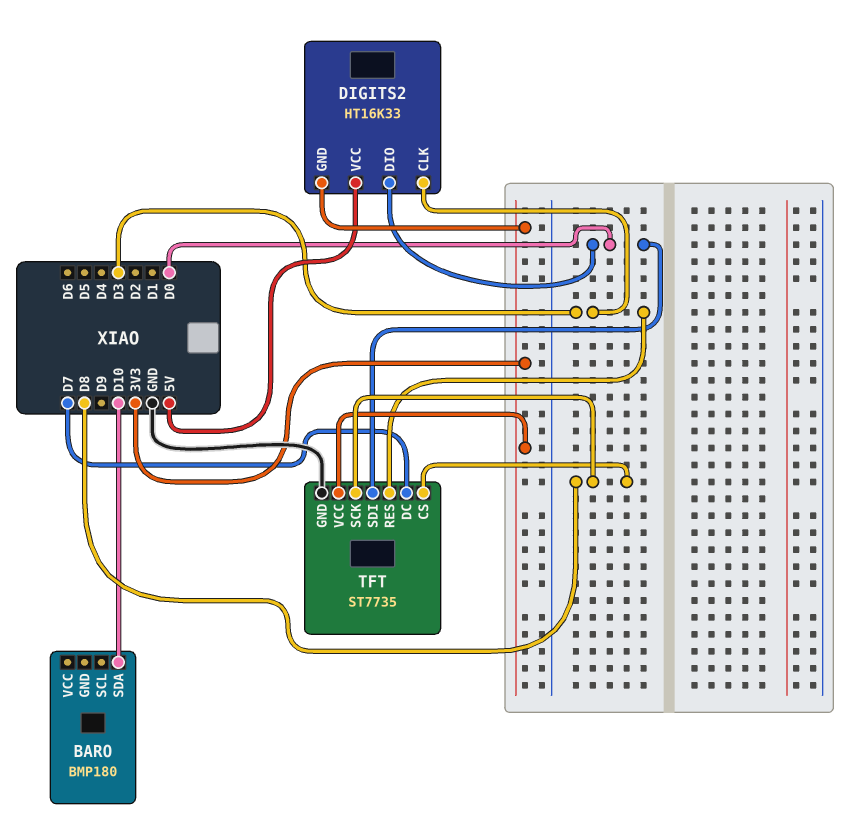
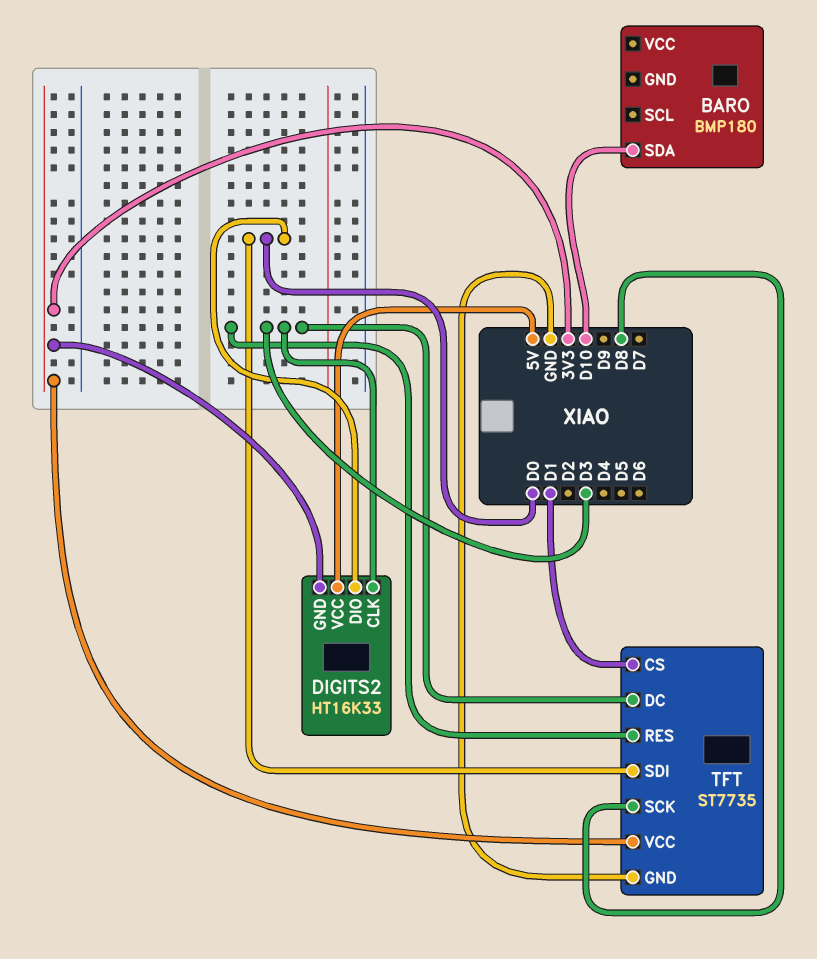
TFT pin CS: D8 -> D1
TFT pin DC: D7 -> D3

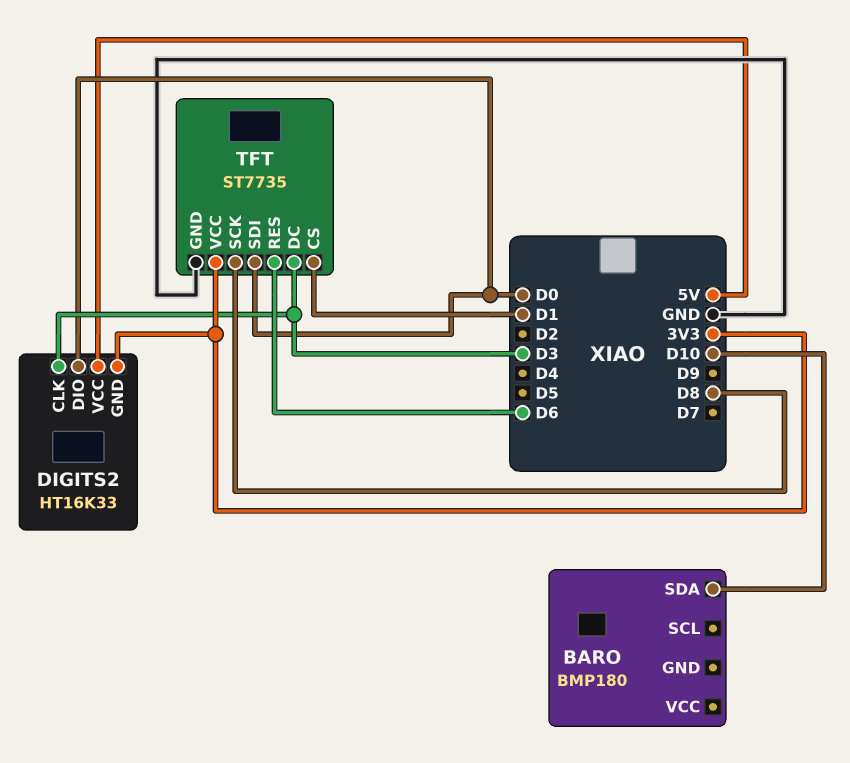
TFT pin RES: D3 -> D6

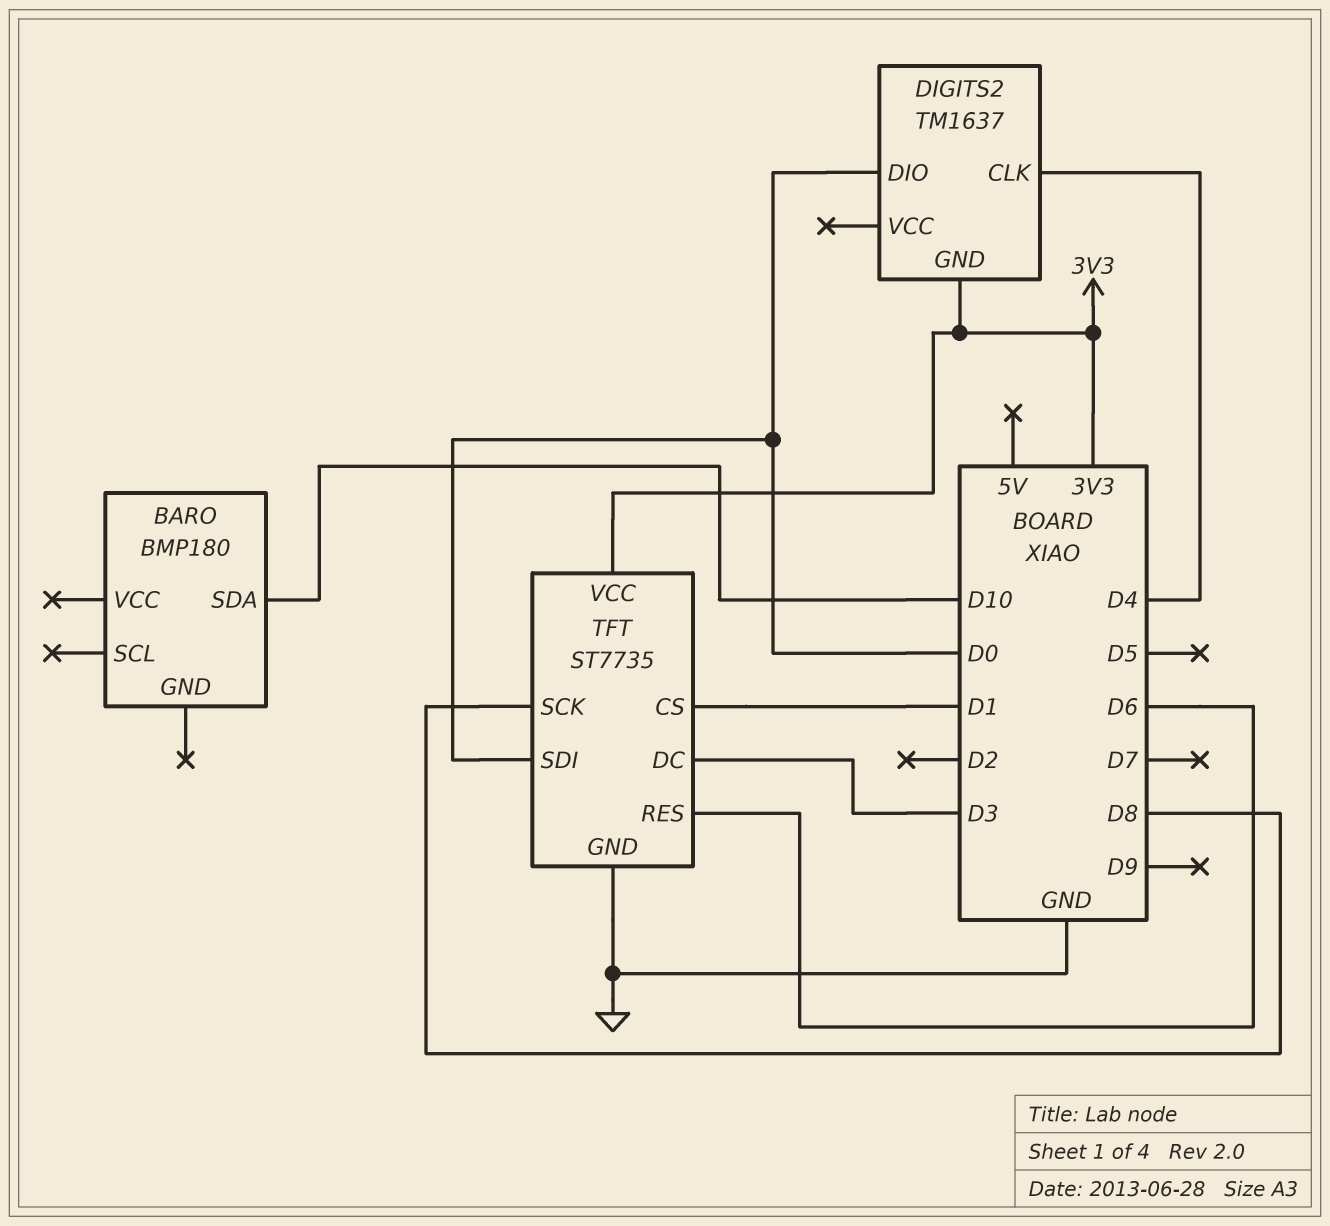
DIGITS2: HT16K33 -> TM1637
DIGITS2 pin CLK: D3 -> D4
DIGITS2 pin VCC: 5V -> none

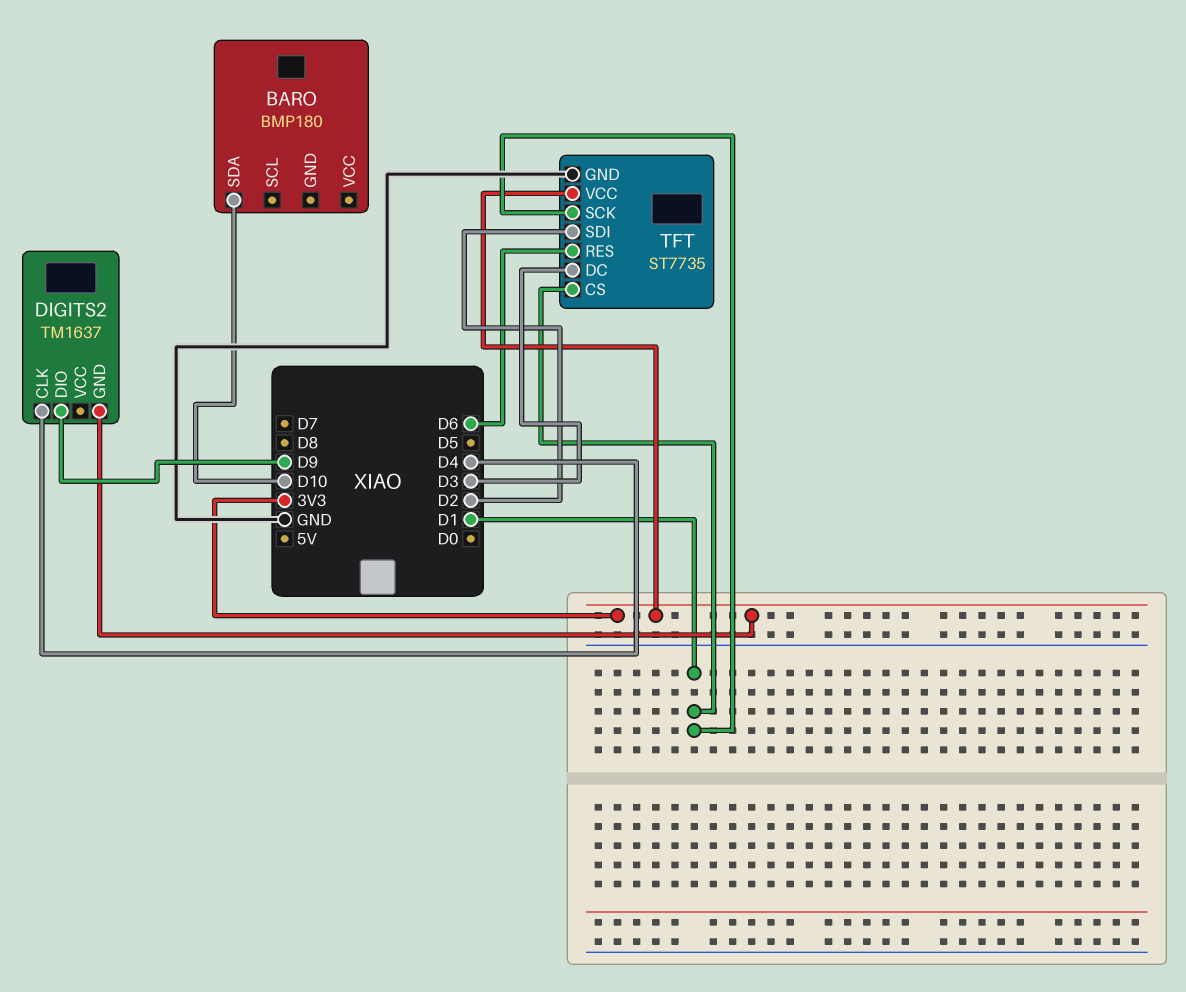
DIGITS2 pin DIO: D0 -> D9
TFT pin SCK: D8 -> D1
TFT pin SDI: D0 -> D2

